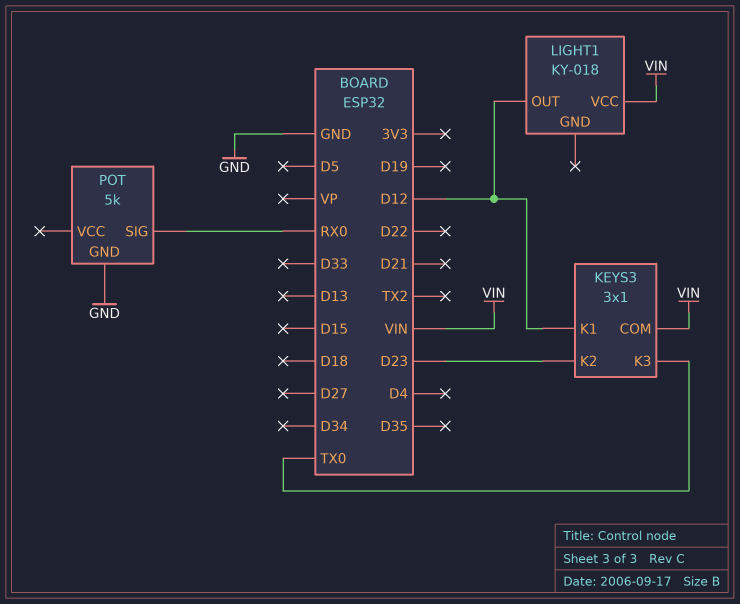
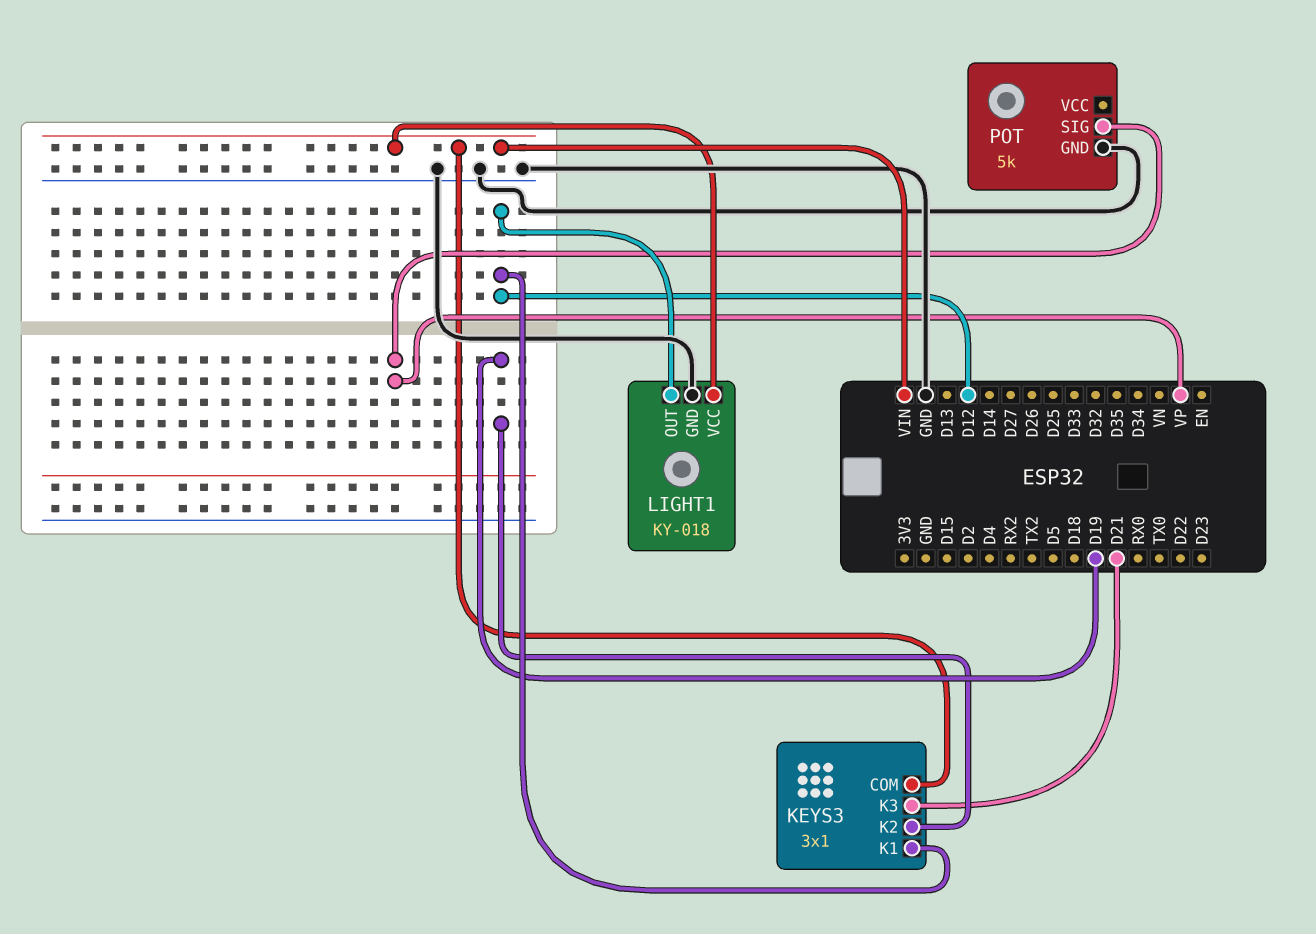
KEYS3 pin K2: D23 -> D19
KEYS3 pin K3: TX0 -> D21
LIGHT1 pin GND: none -> GND
POT pin SIG: RX0 -> VP

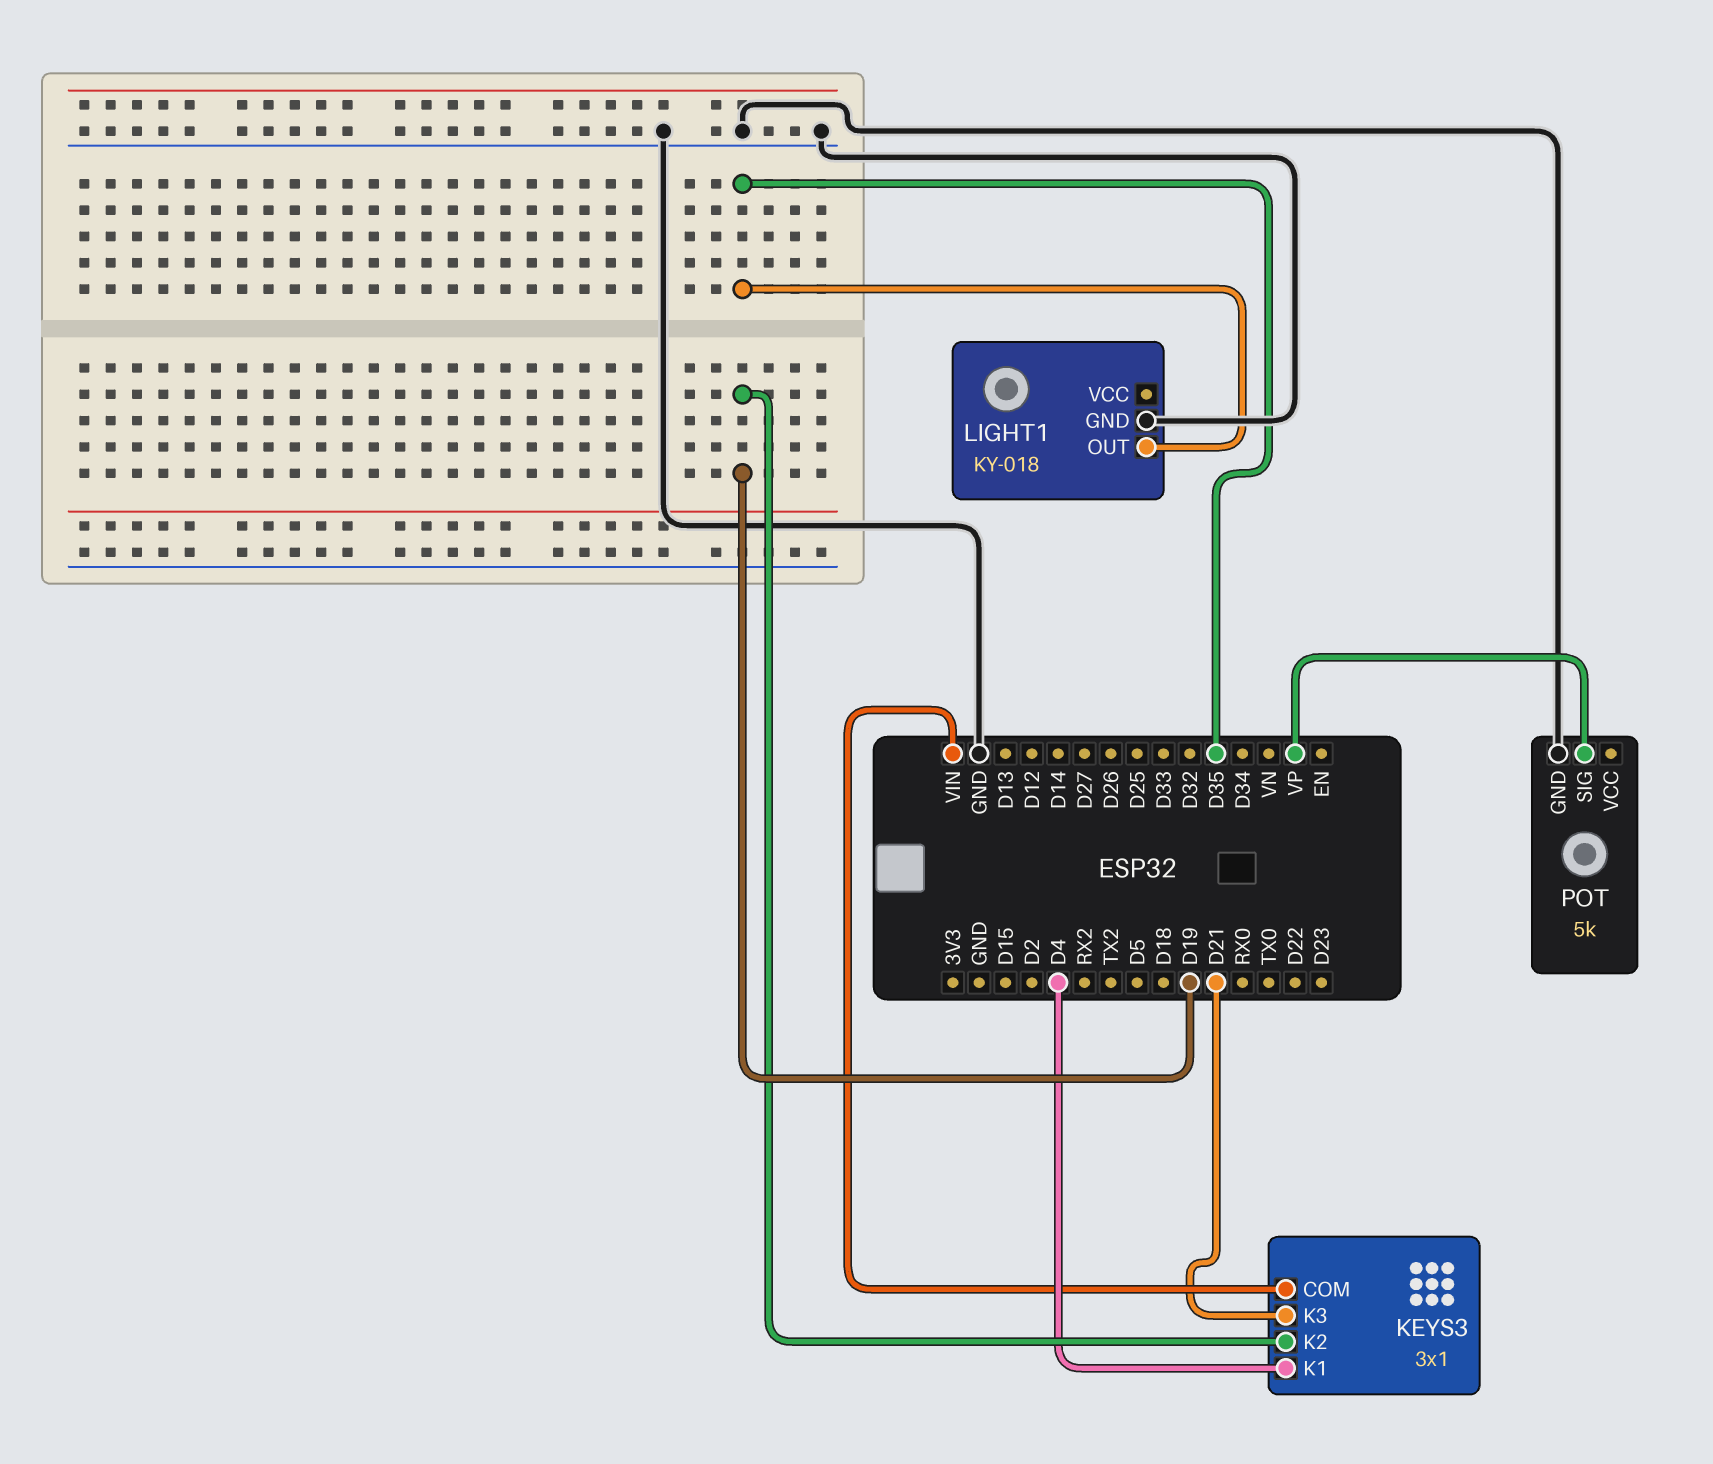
KEYS3 pin K1: D12 -> D4
LIGHT1 pin OUT: D12 -> D35
LIGHT1 pin VCC: VIN -> none

